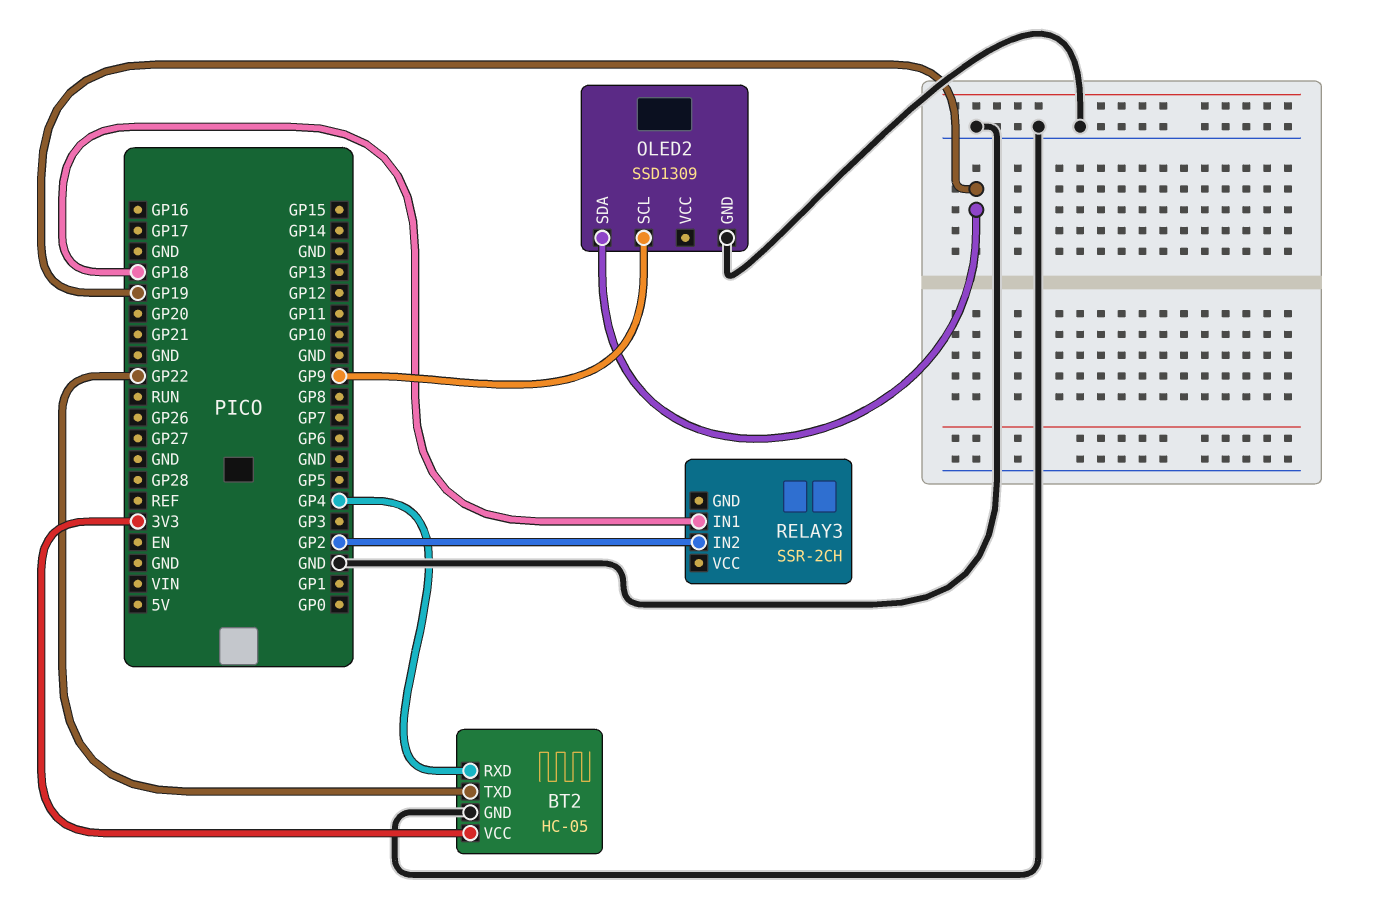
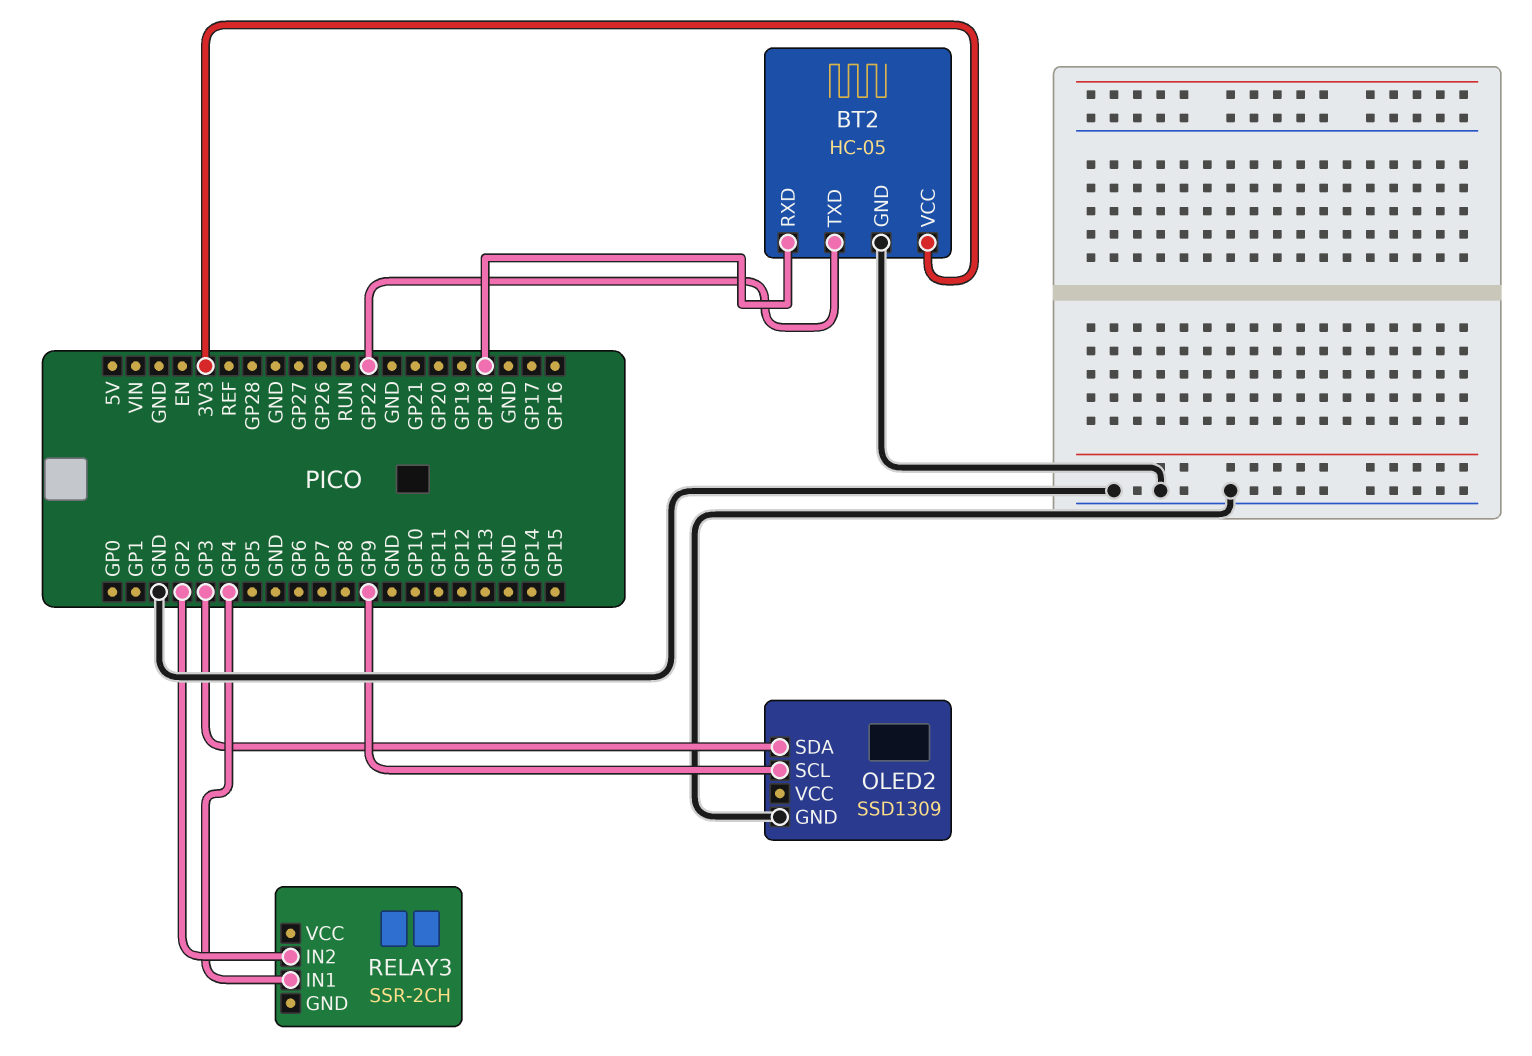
BT2 pin RXD: GP4 -> GP18
OLED2 pin SDA: GP19 -> GP3
RELAY3 pin IN1: GP18 -> GP4

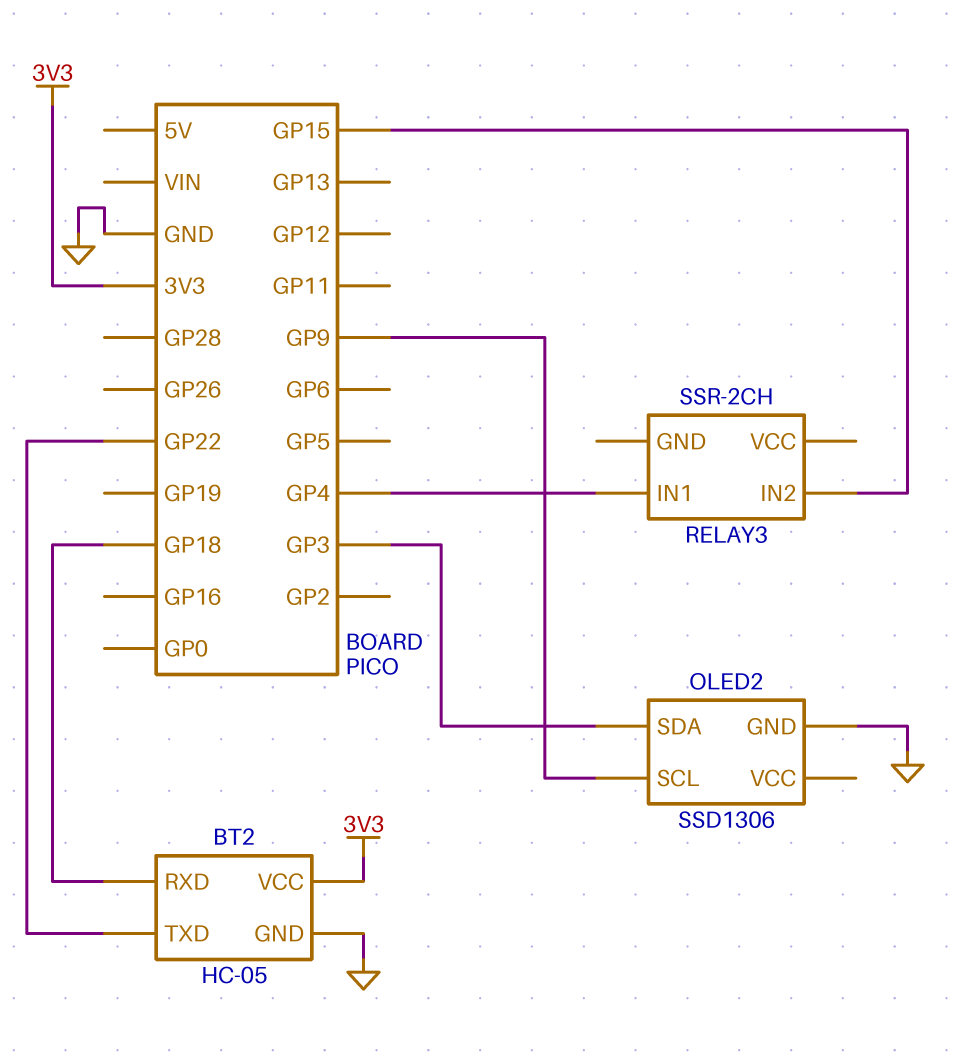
OLED2: SSD1309 -> SSD1306
RELAY3 pin IN2: GP2 -> GP15

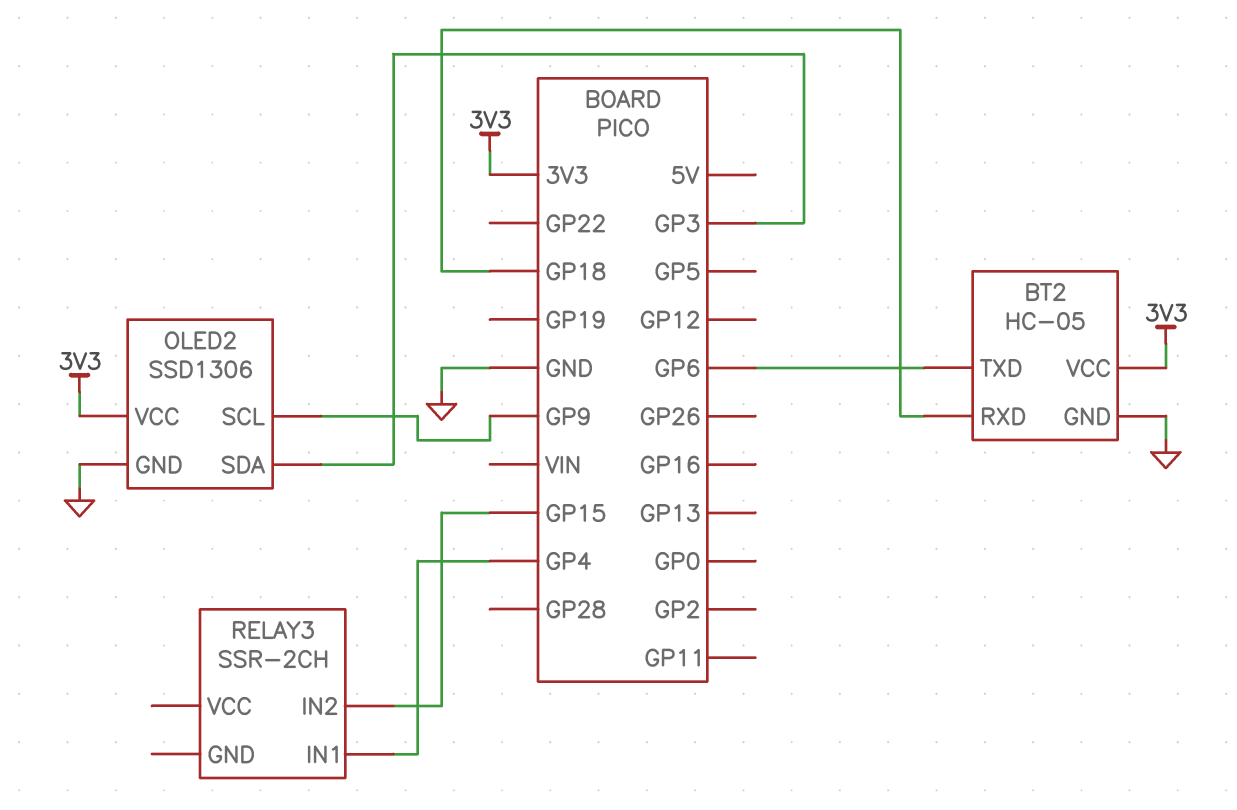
BT2 pin TXD: GP22 -> GP6
OLED2 pin VCC: none -> 3V3

